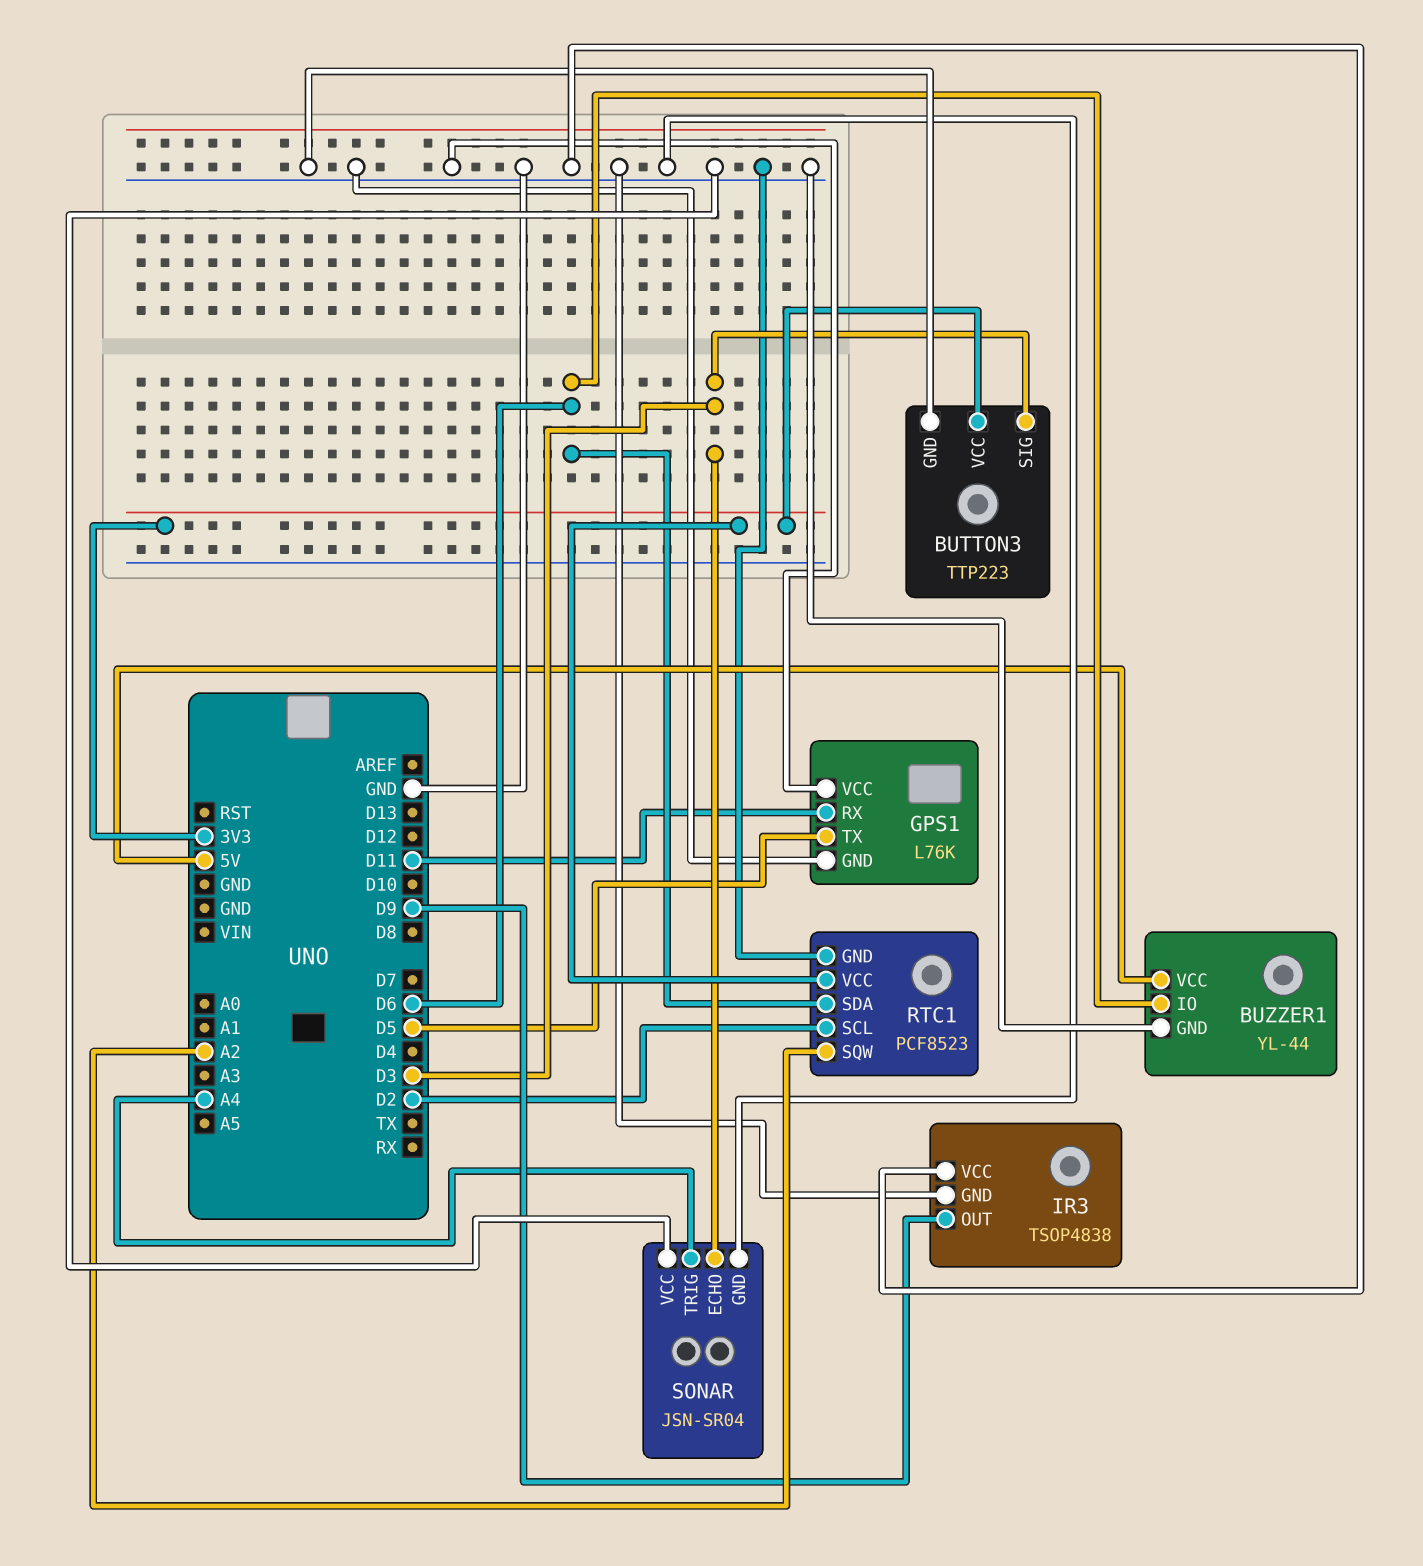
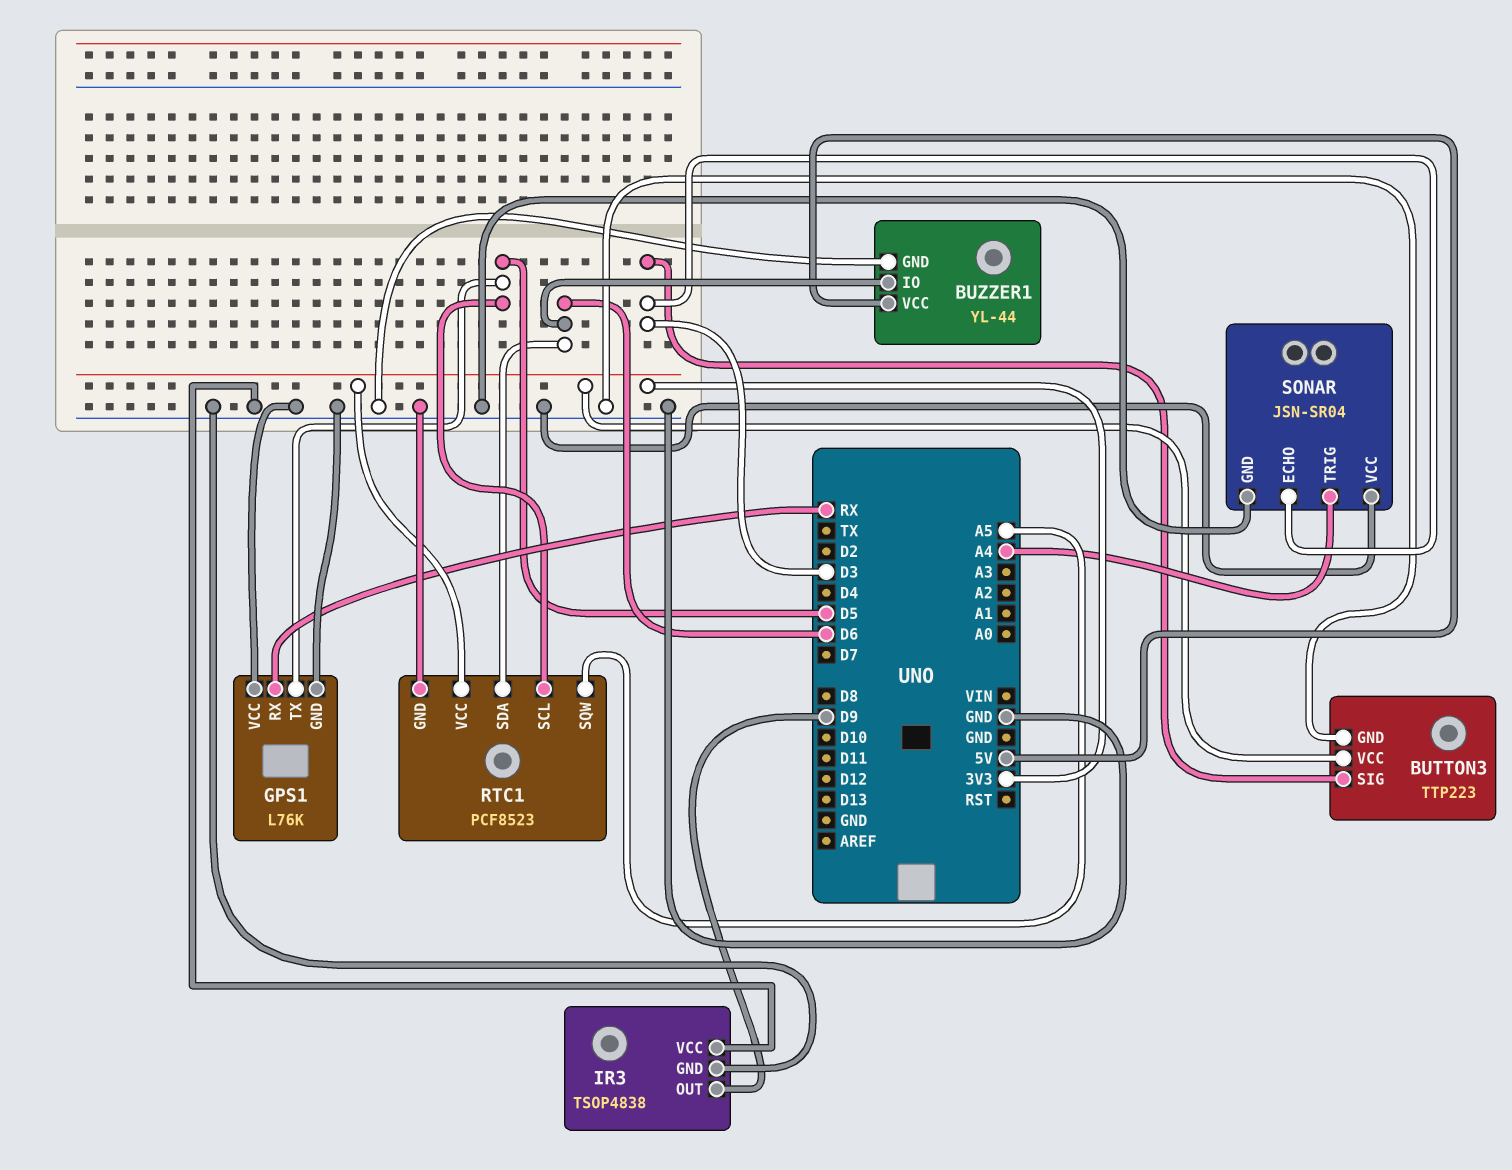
GPS1 pin RX: D11 -> RX
RTC1 pin SCL: D2 -> D5
RTC1 pin SQW: A2 -> A5

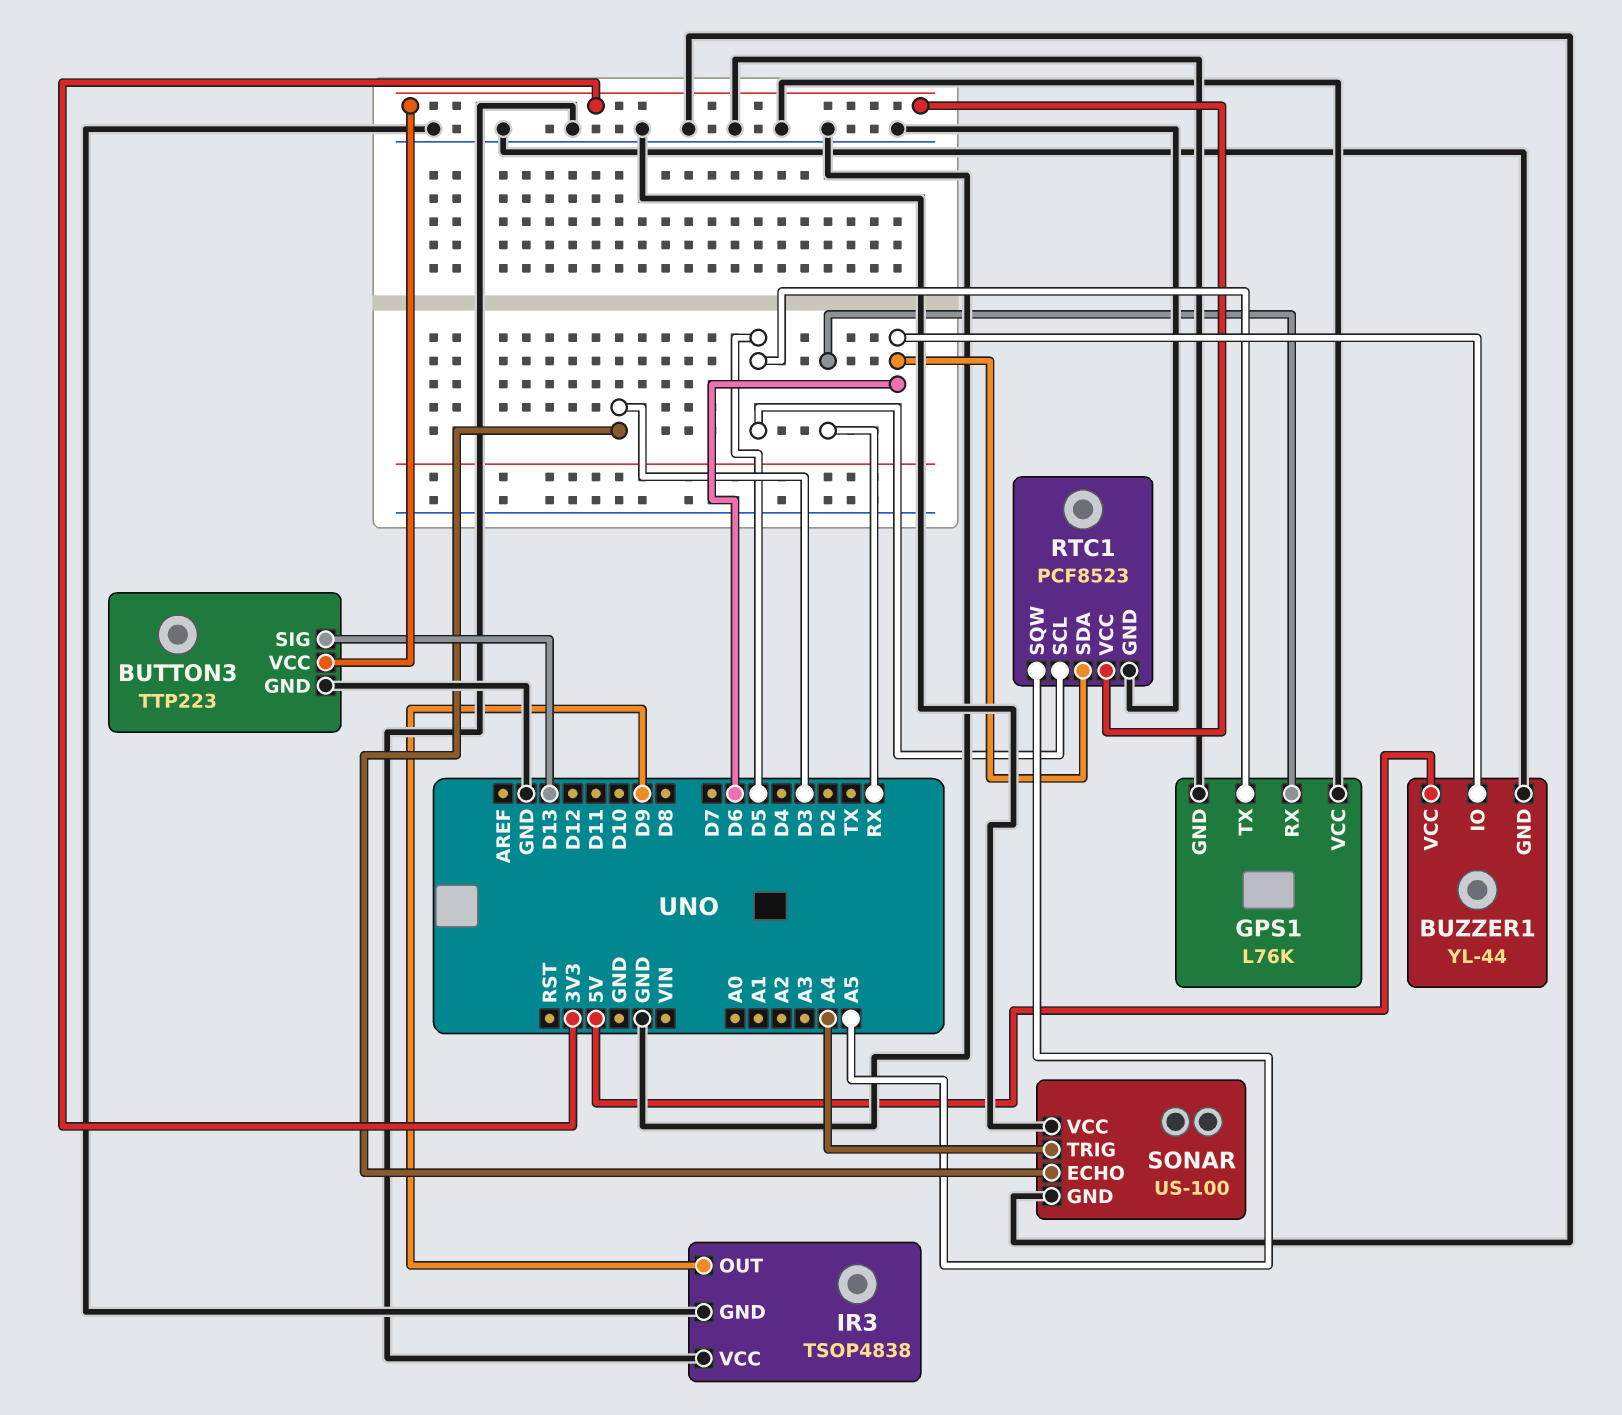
BUTTON3 pin SIG: D3 -> D13
SONAR: JSN-SR04 -> US-100

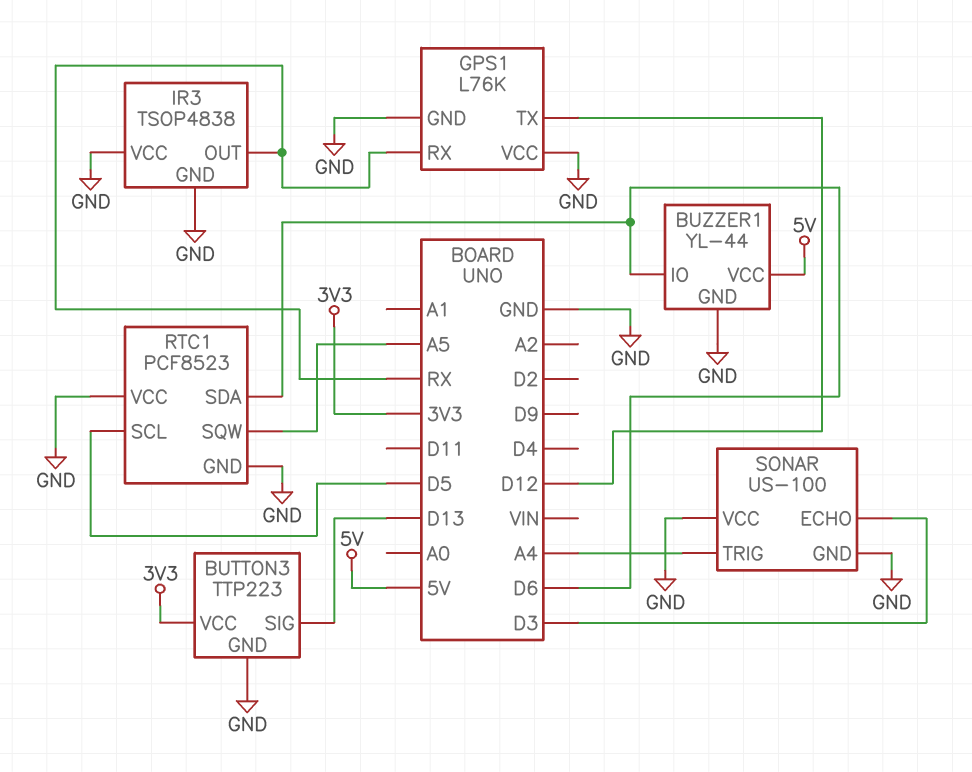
GPS1 pin TX: D5 -> D12
IR3 pin OUT: D9 -> RX
RTC1 pin VCC: 3V3 -> GND

